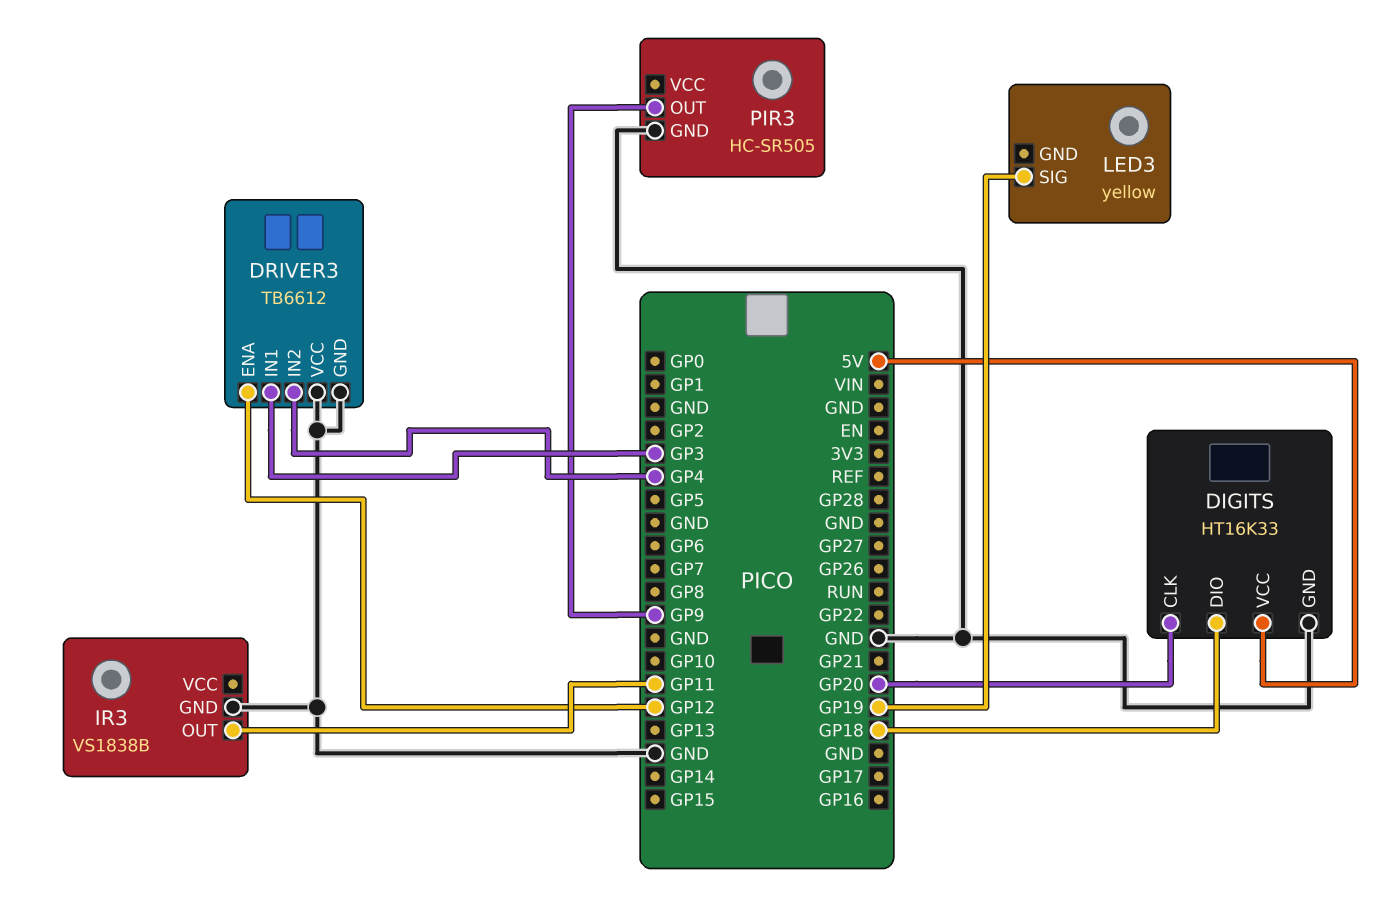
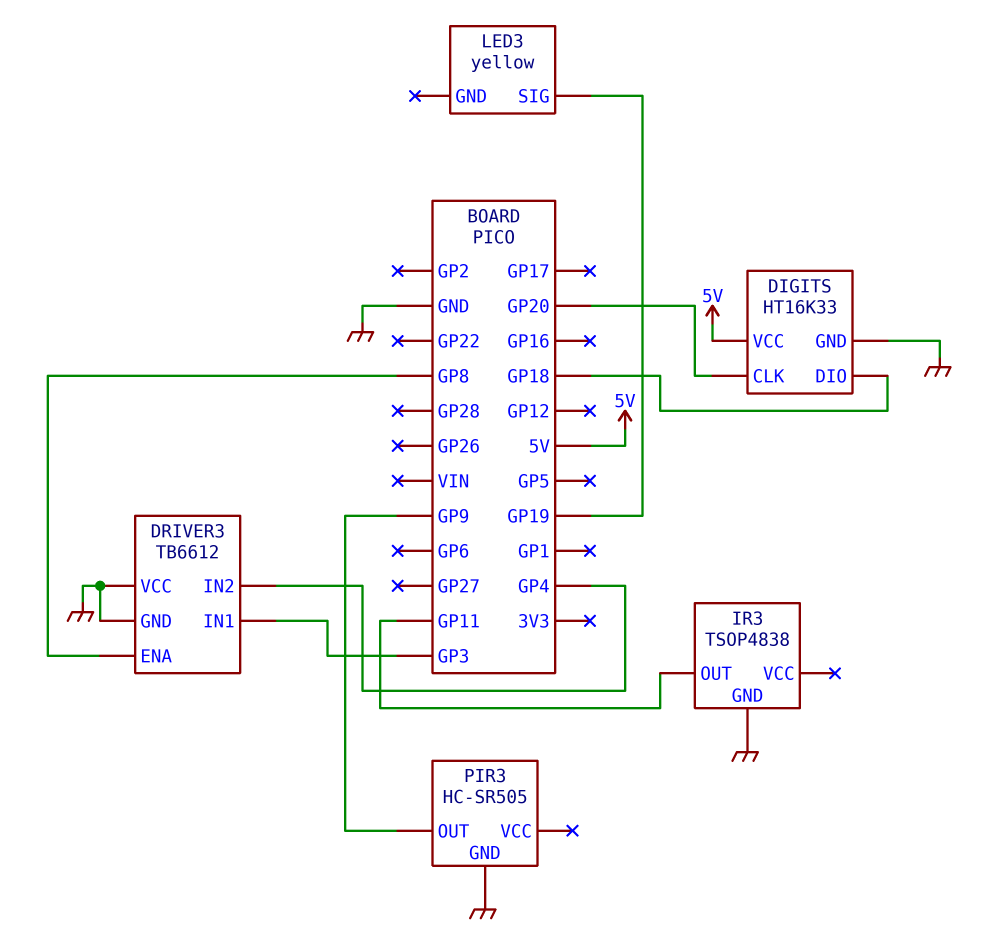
DRIVER3 pin ENA: GP12 -> GP8
IR3: VS1838B -> TSOP4838

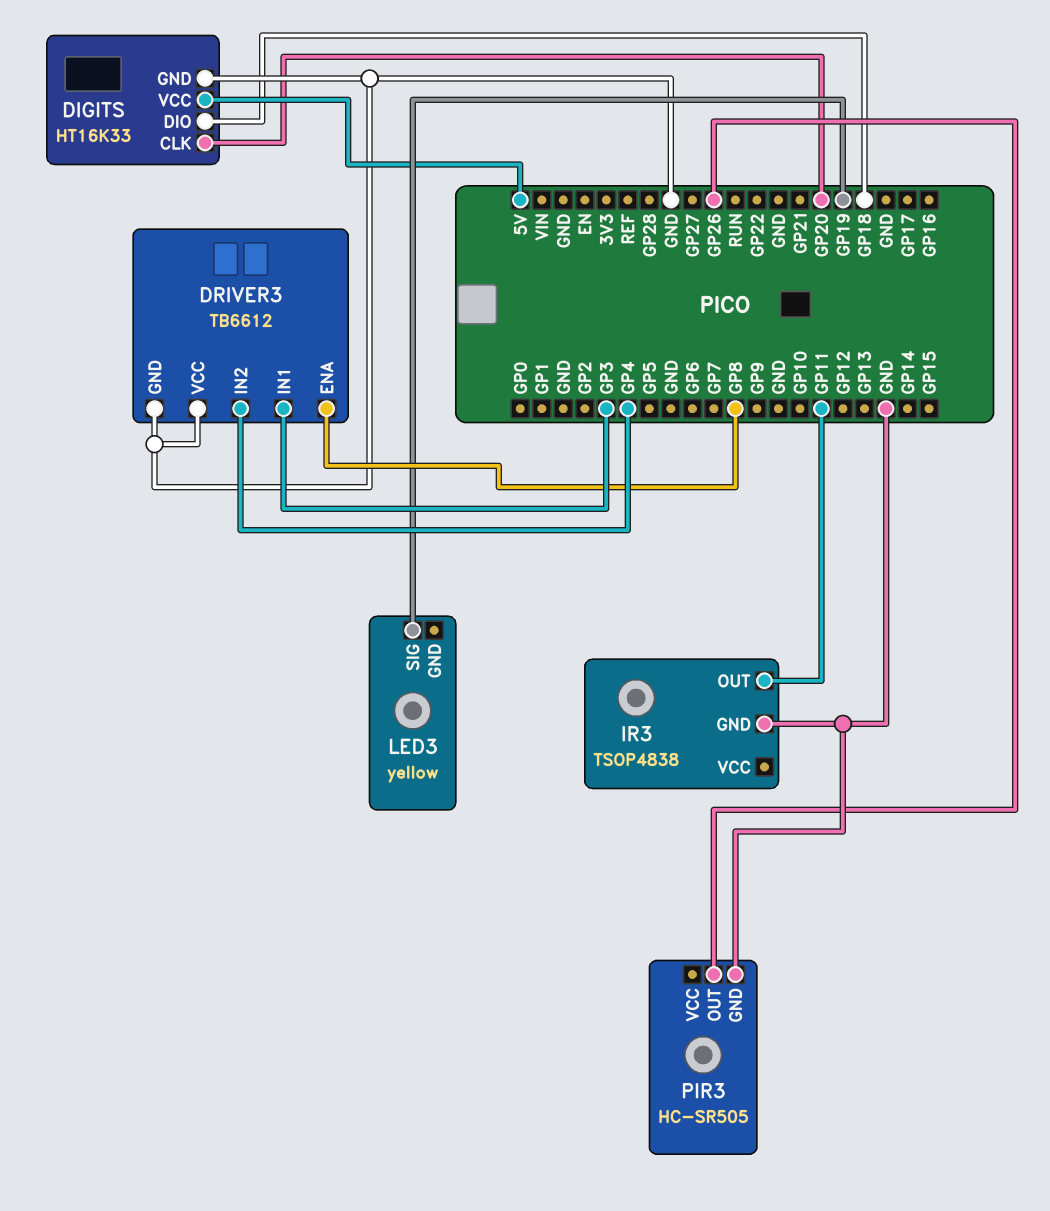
PIR3 pin OUT: GP9 -> GP26

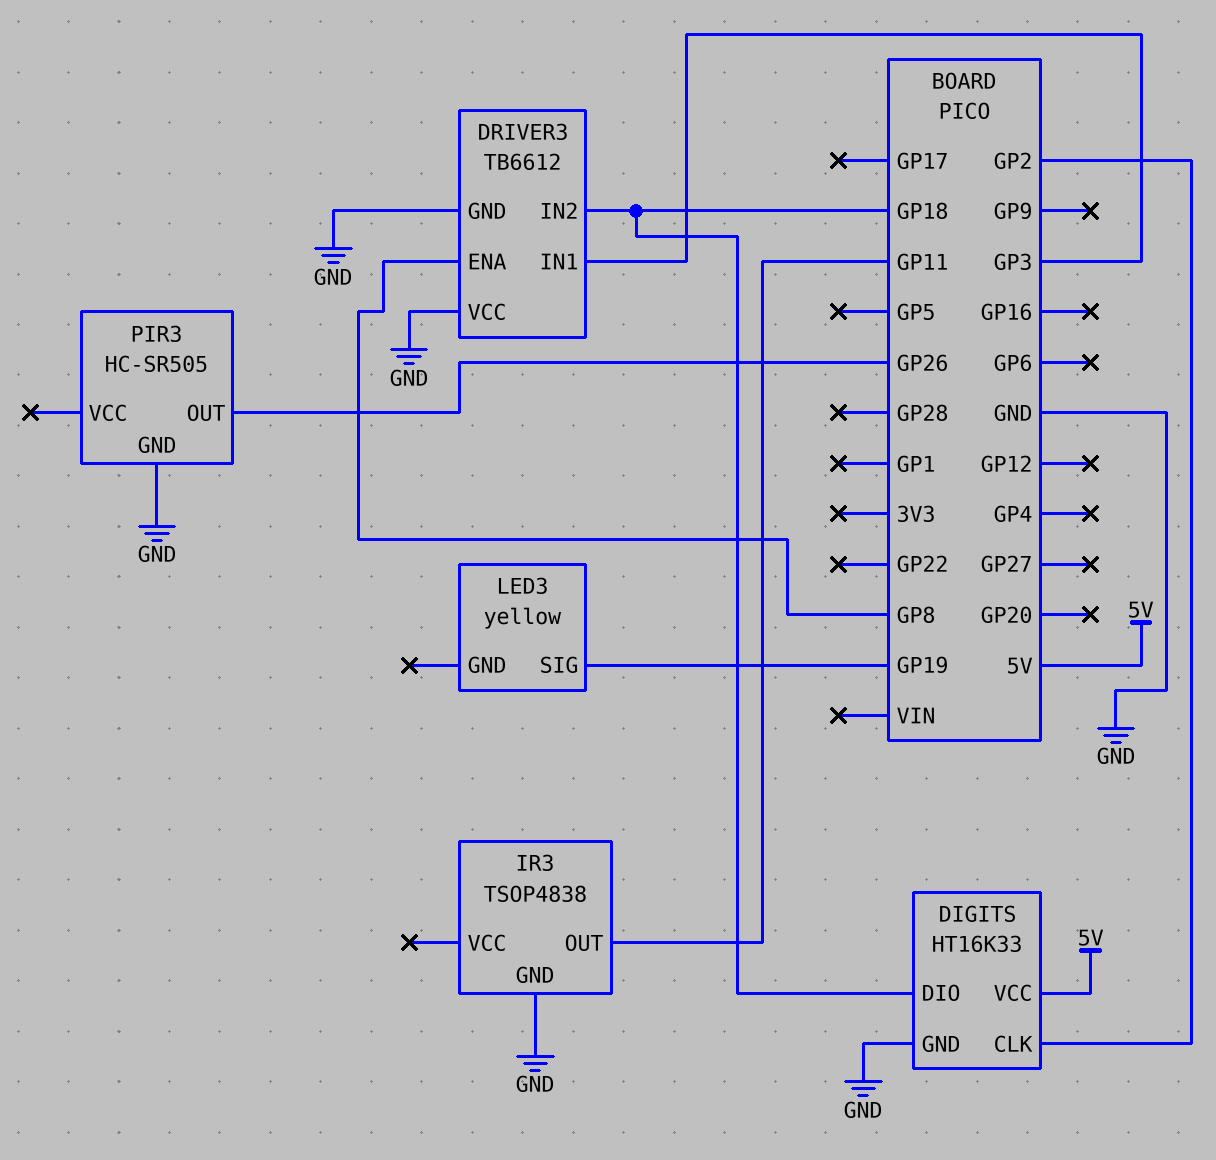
DIGITS pin CLK: GP20 -> GP2
DRIVER3 pin IN2: GP4 -> GP18

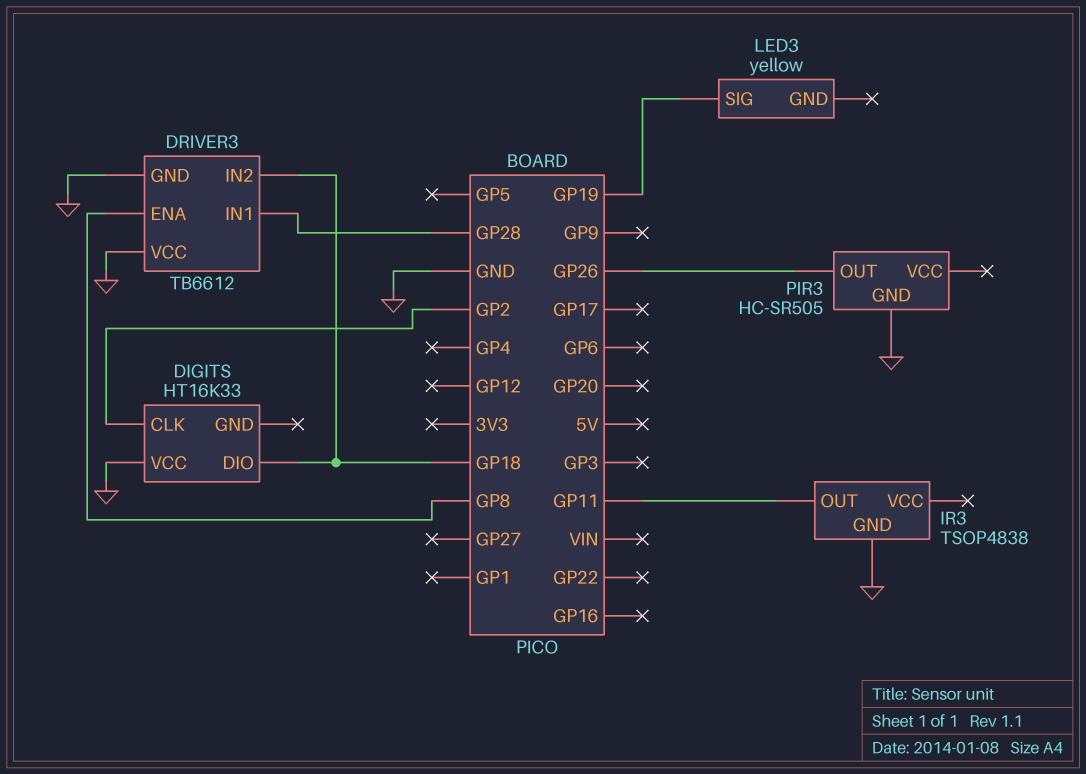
DIGITS pin GND: GND -> none
DIGITS pin VCC: 5V -> GND
DRIVER3 pin IN1: GP3 -> GP28

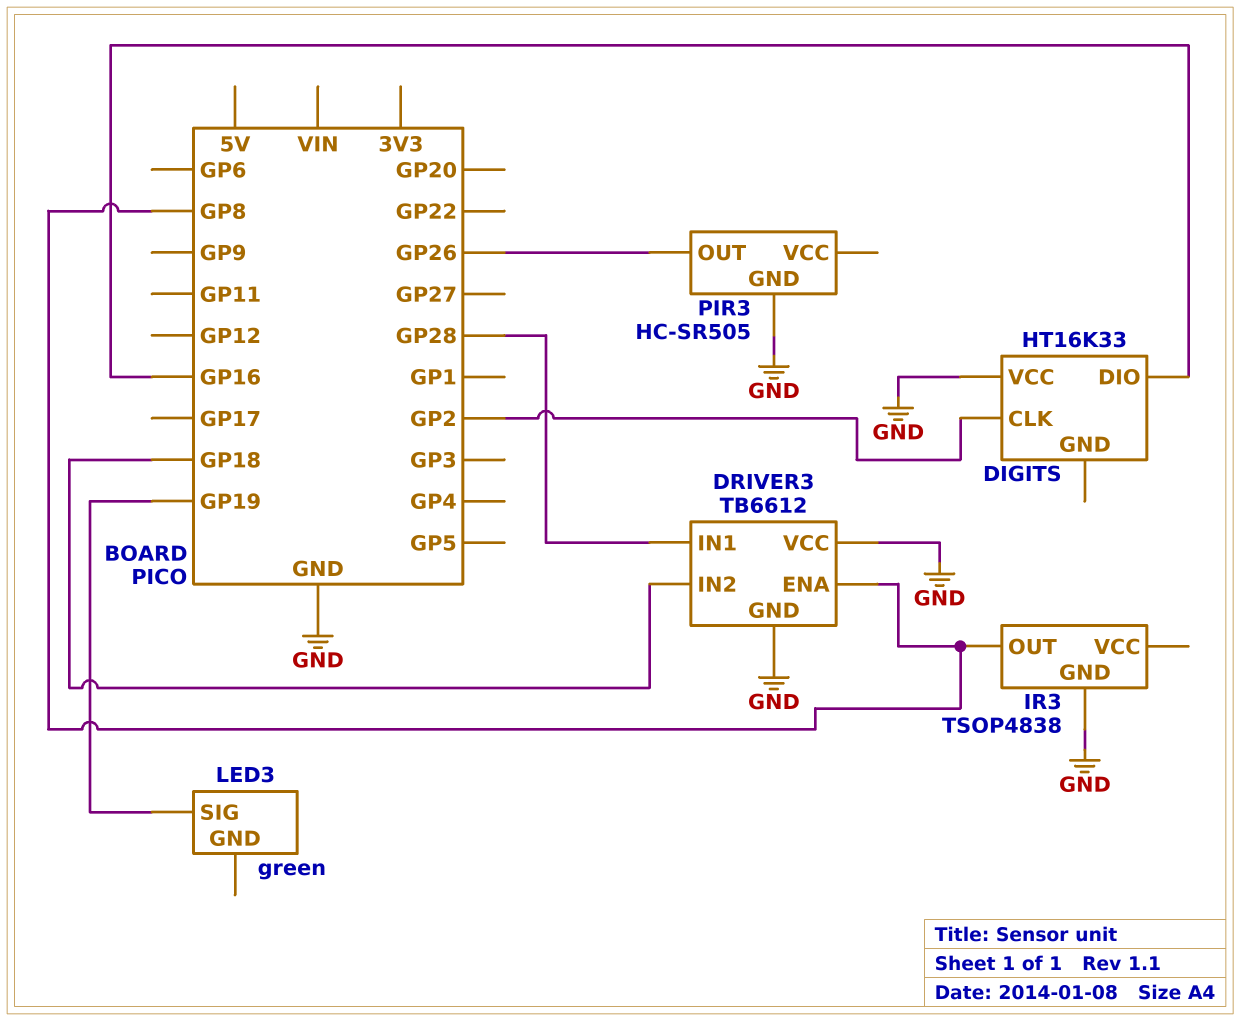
DIGITS pin DIO: GP18 -> GP16
IR3 pin OUT: GP11 -> GP8
LED3: yellow -> green

